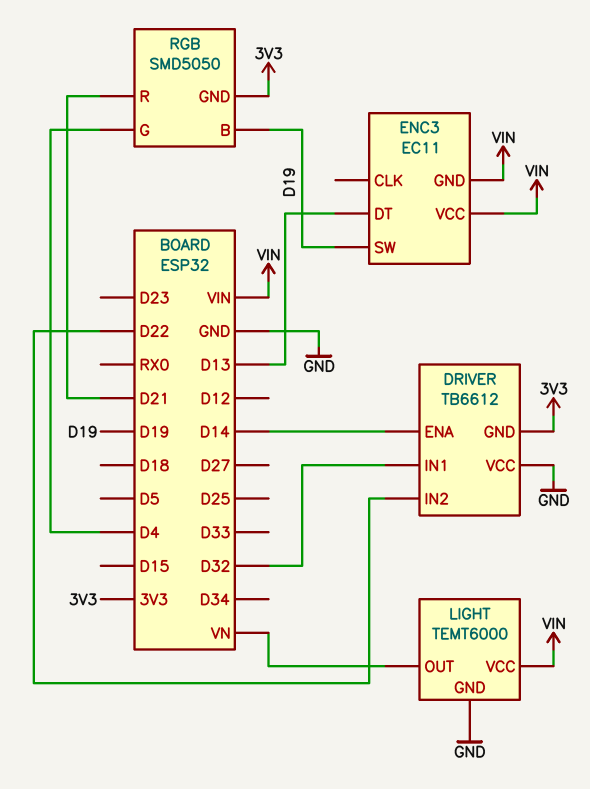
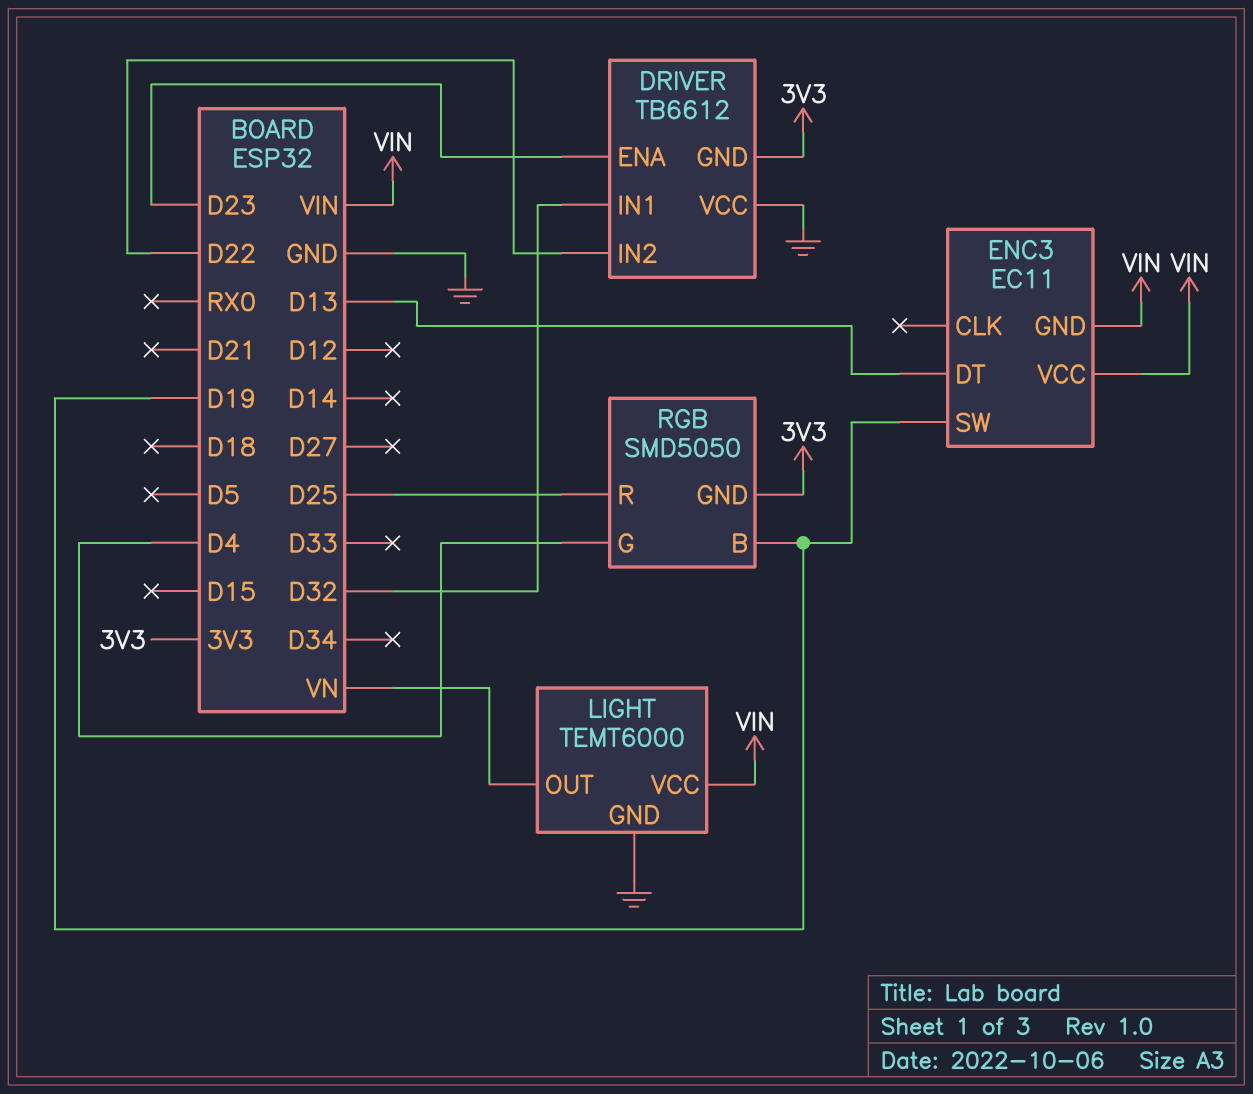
DRIVER pin ENA: D14 -> D23
RGB pin R: D21 -> D25

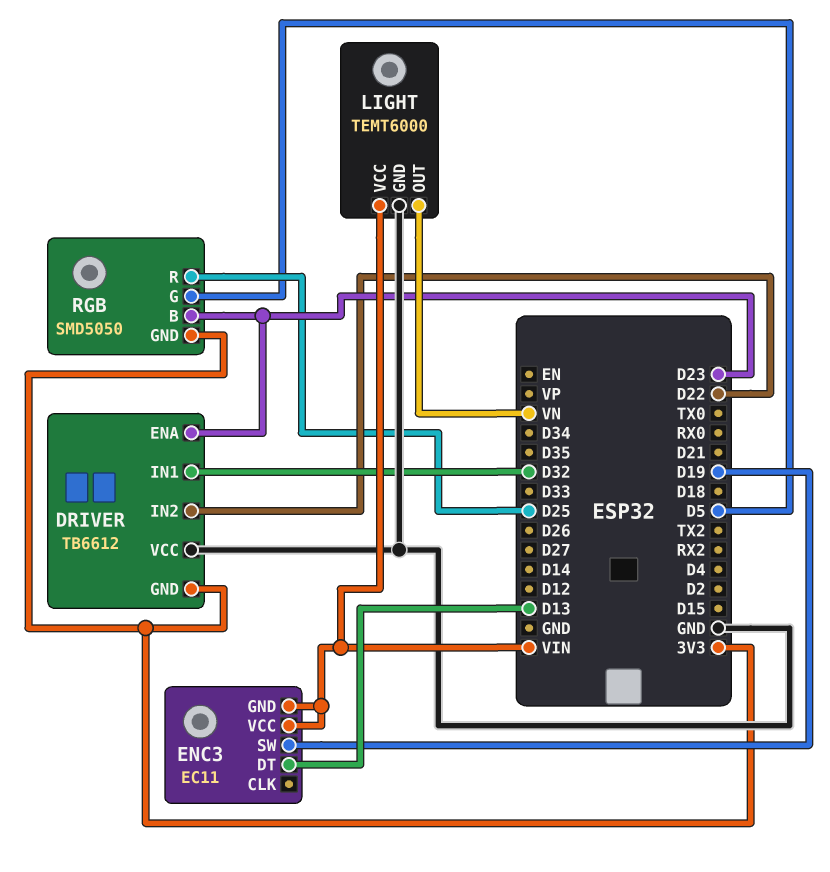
RGB pin B: D19 -> D23
RGB pin G: D4 -> D5

